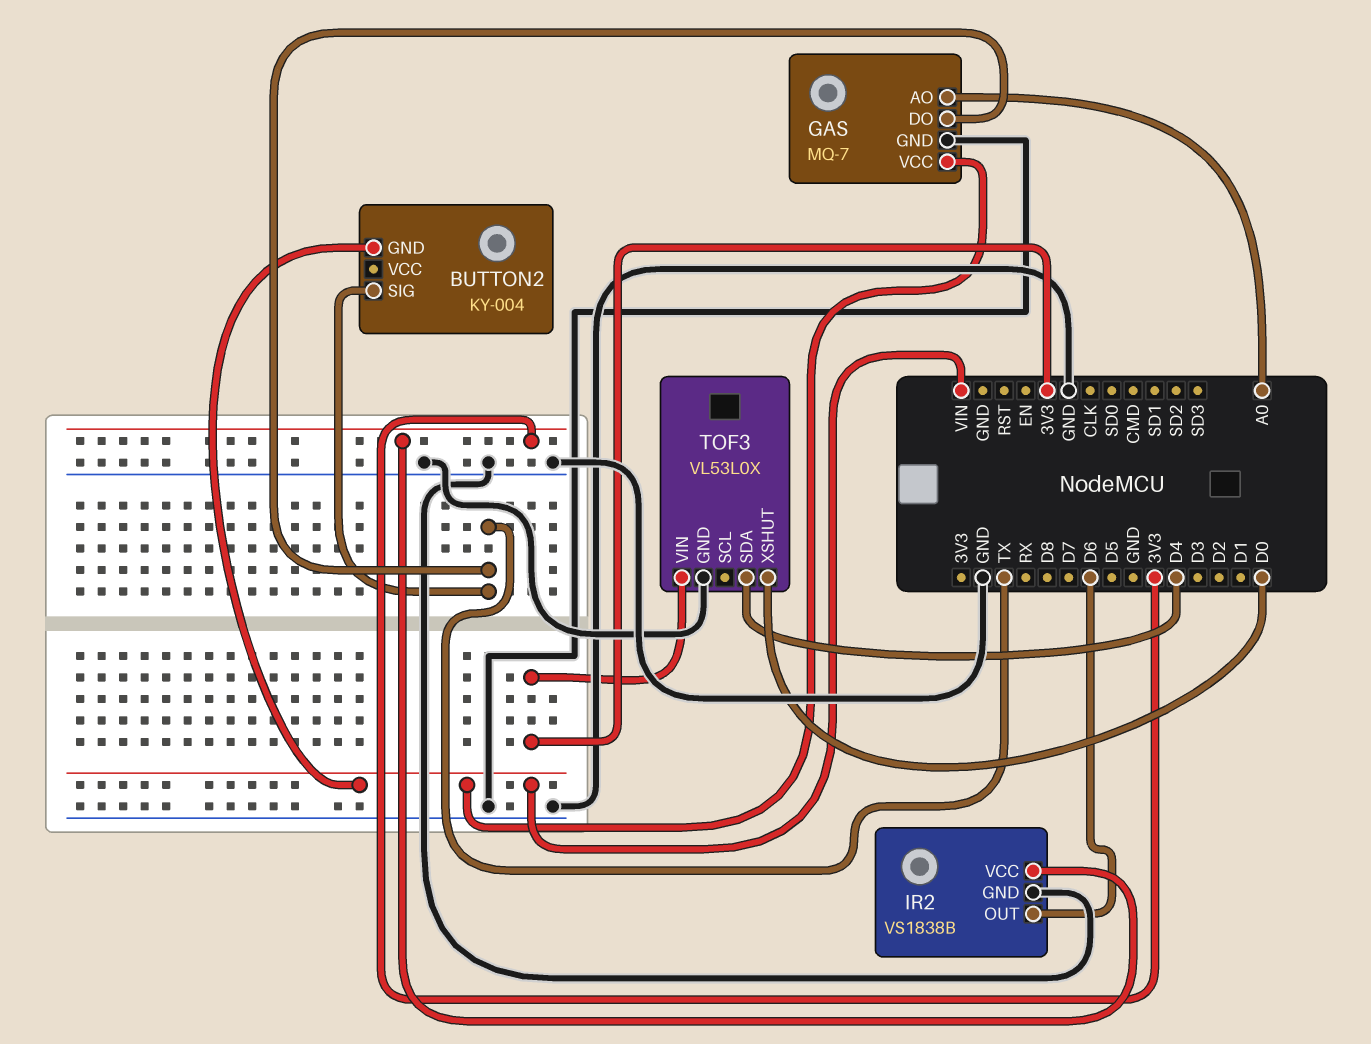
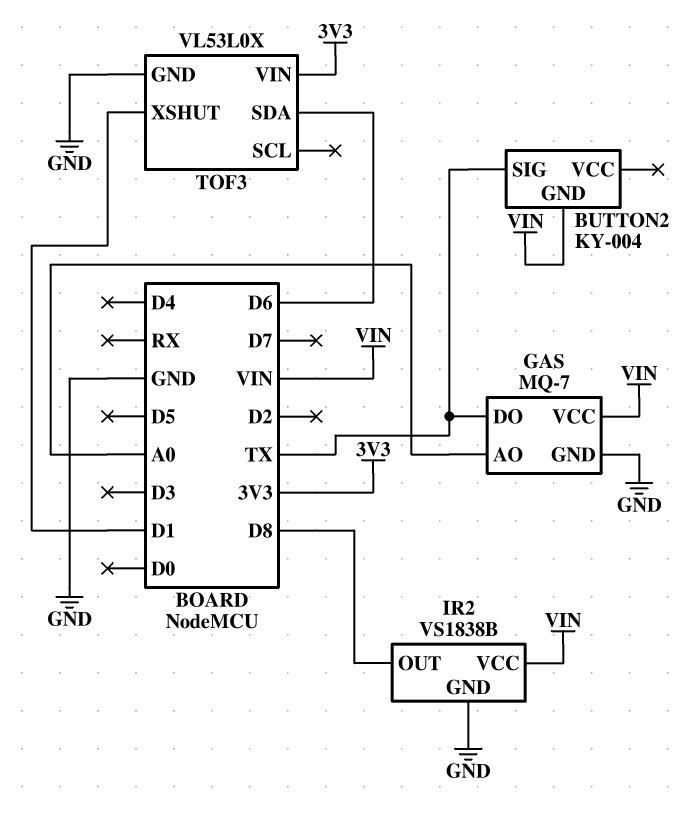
IR2 pin OUT: D6 -> D8
IR2 pin VCC: 3V3 -> VIN
TOF3 pin SDA: D4 -> D6
TOF3 pin XSHUT: D0 -> D1

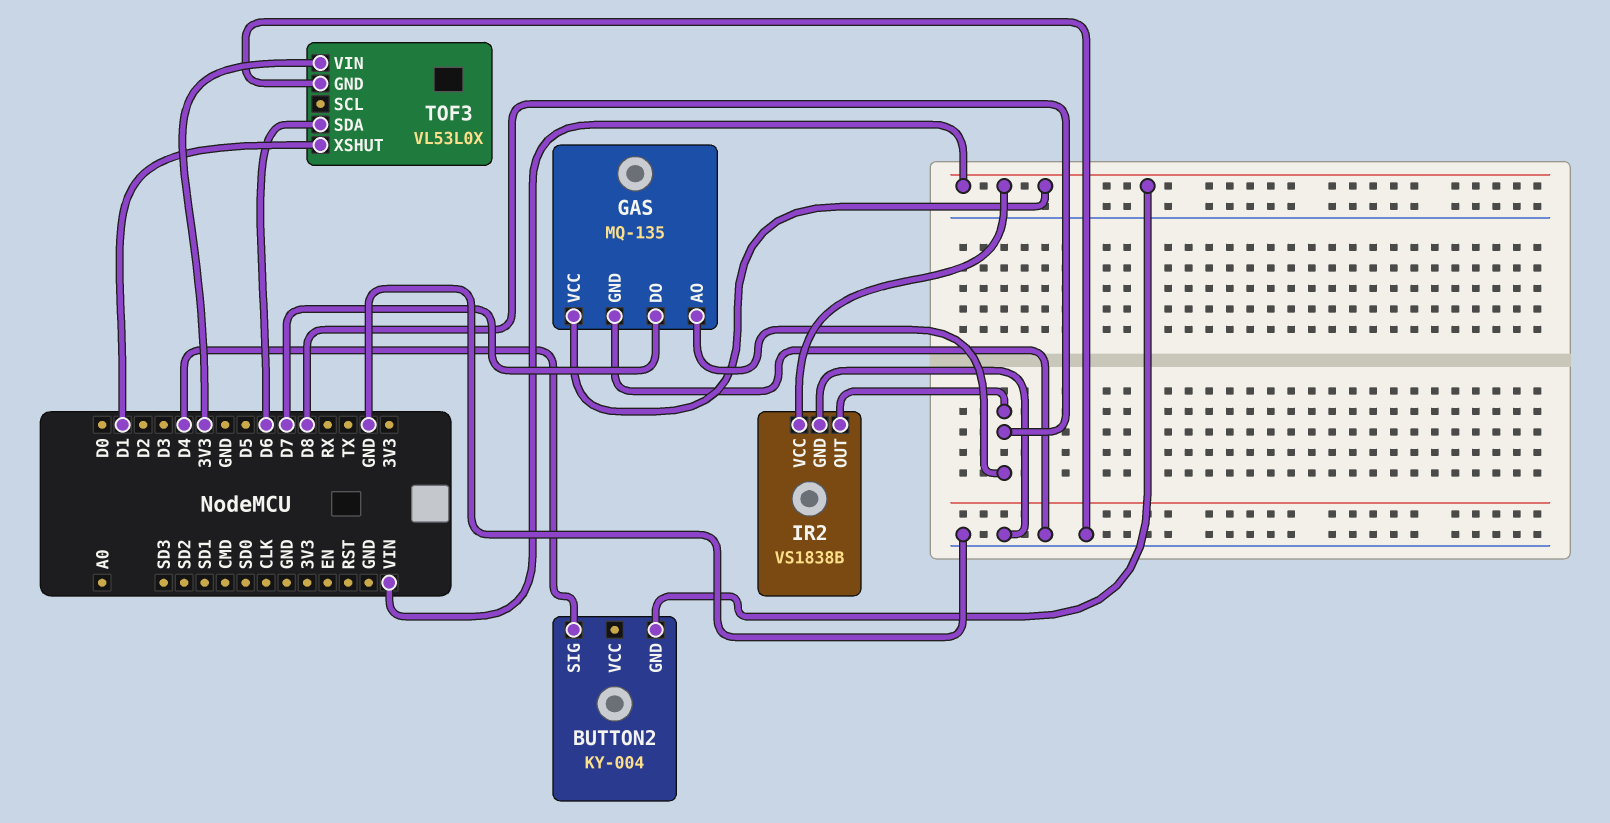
BUTTON2 pin SIG: TX -> D4
GAS: MQ-7 -> MQ-135
GAS pin AO: A0 -> D8
GAS pin DO: TX -> D7

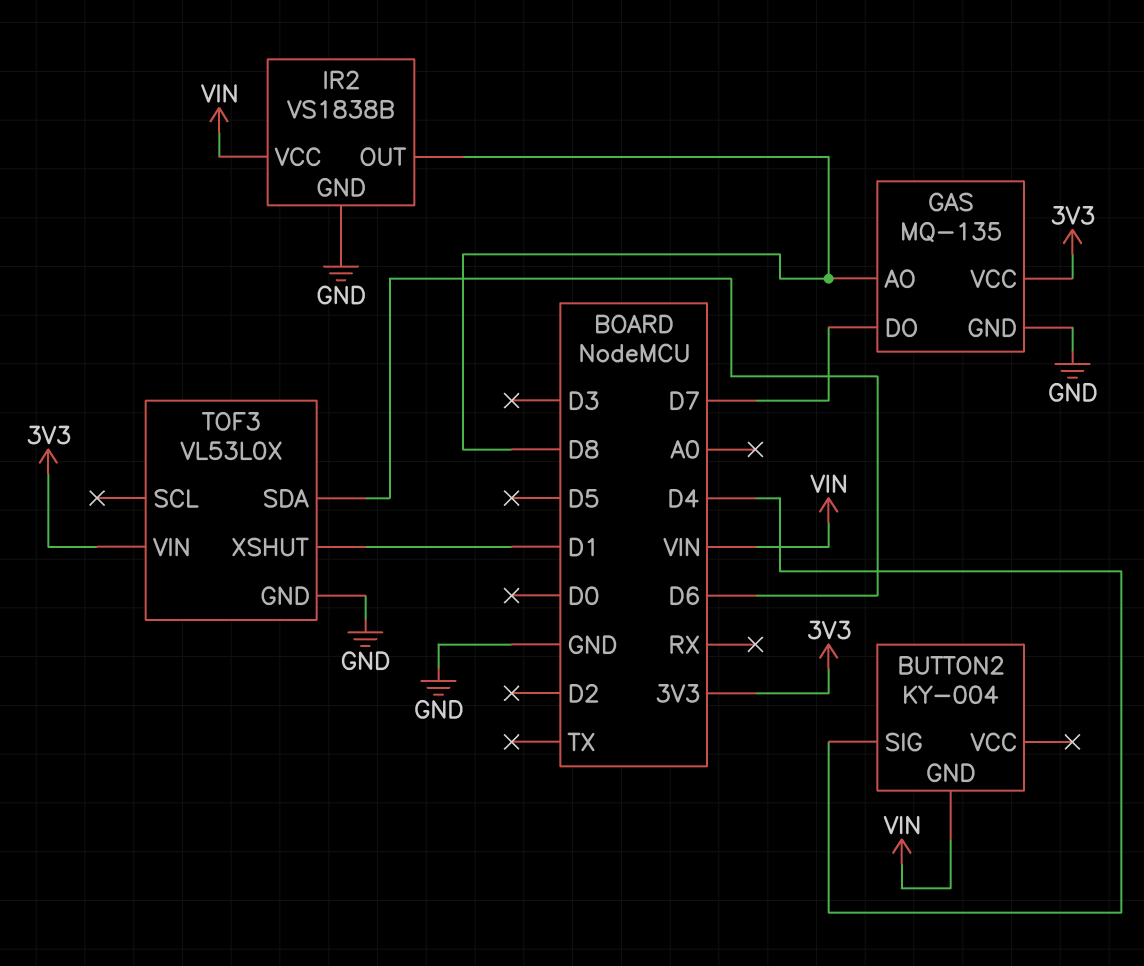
GAS pin VCC: VIN -> 3V3

